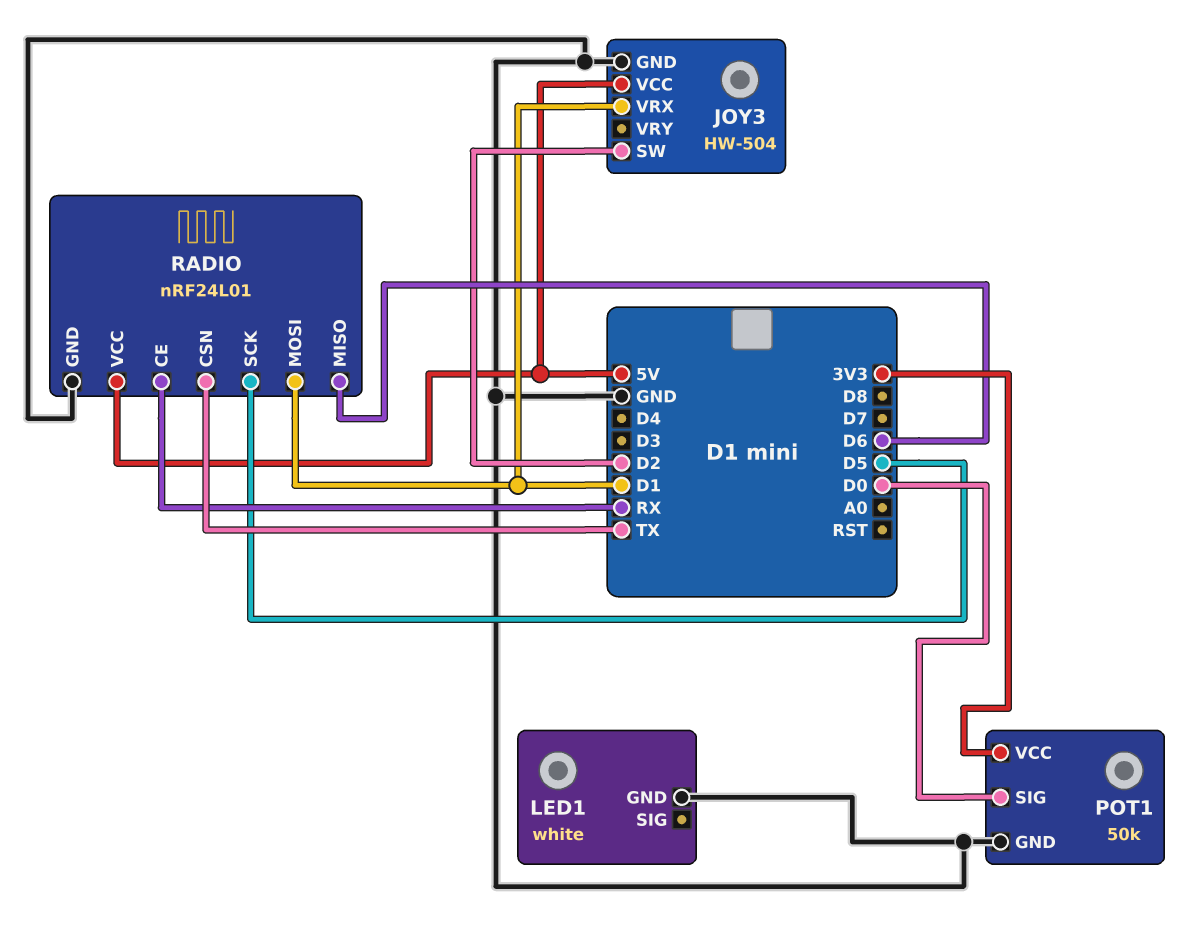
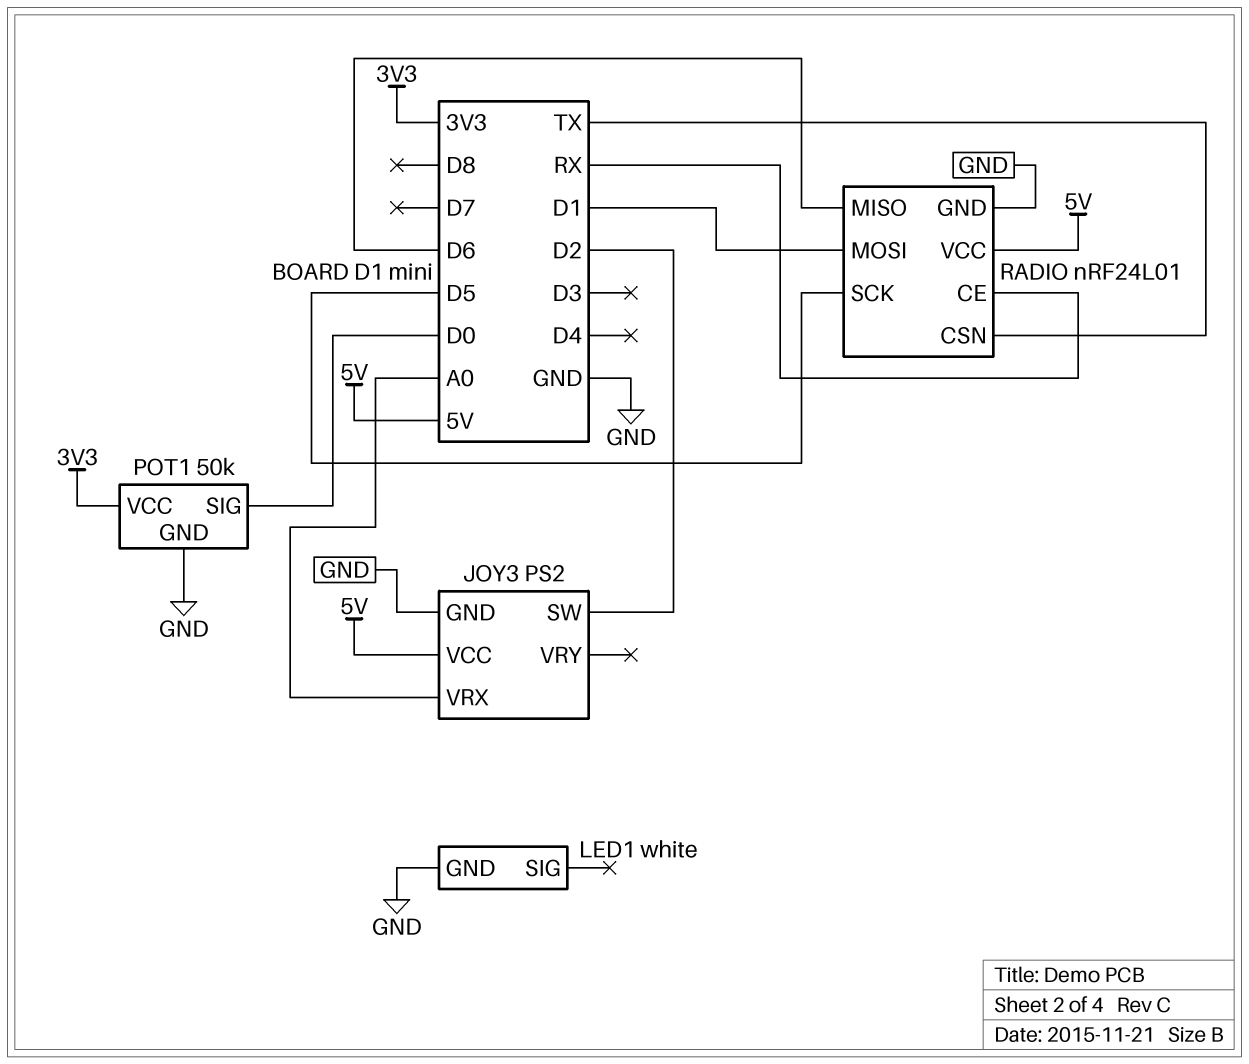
JOY3: HW-504 -> PS2
JOY3 pin VRX: D1 -> A0

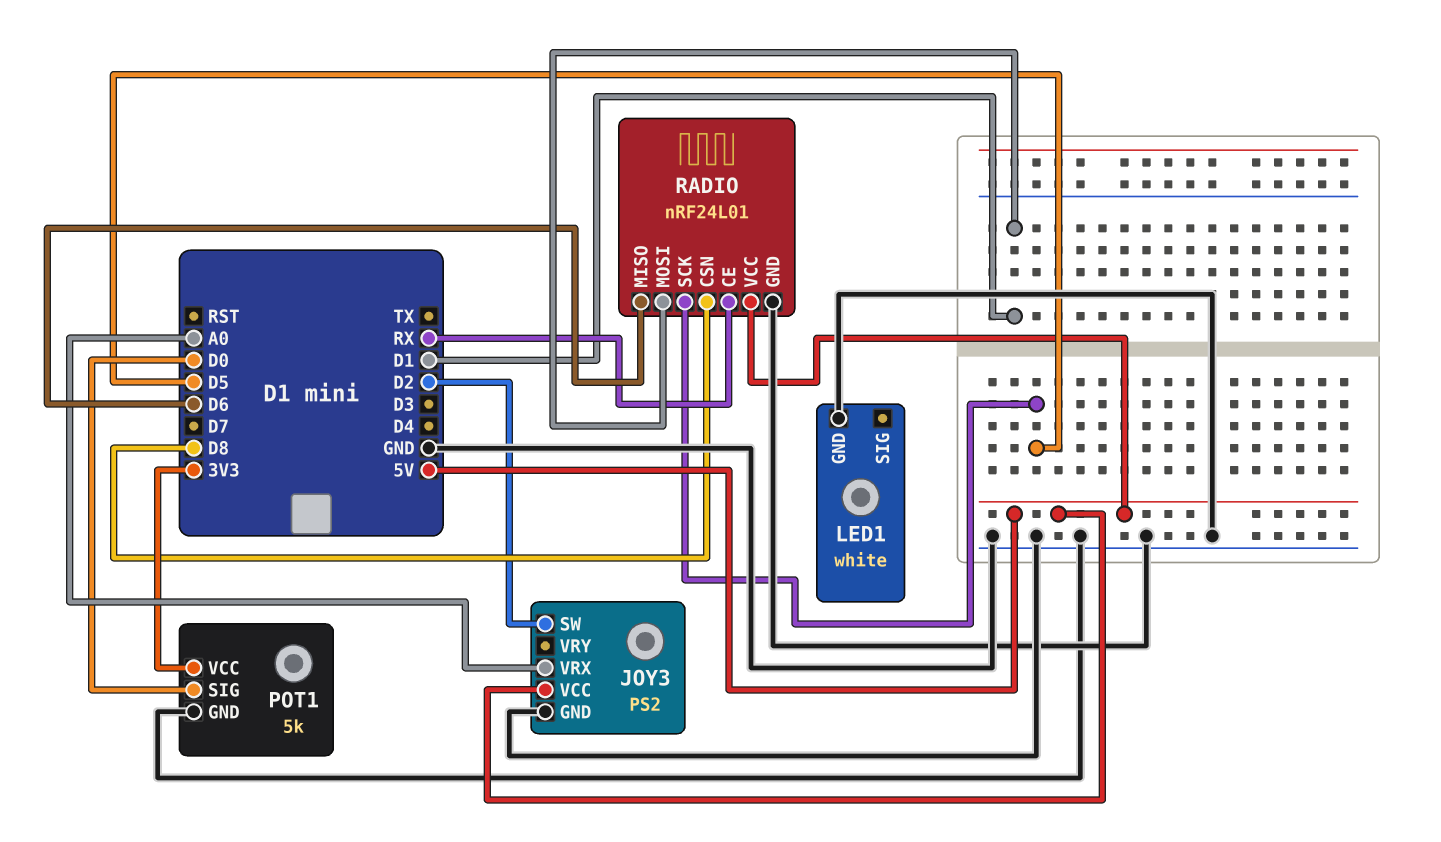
POT1: 50k -> 5k
RADIO pin CSN: TX -> D8

